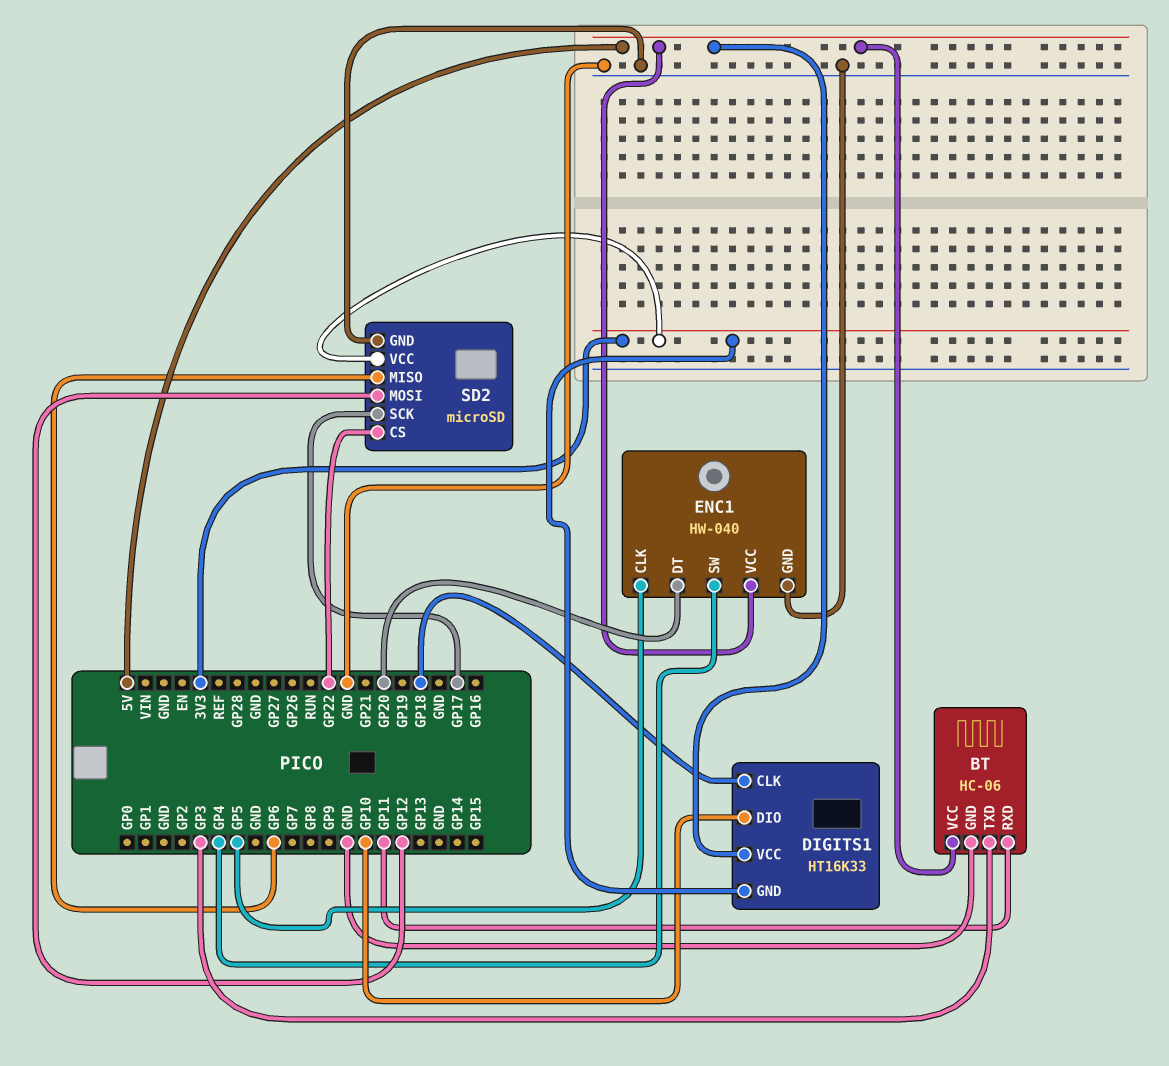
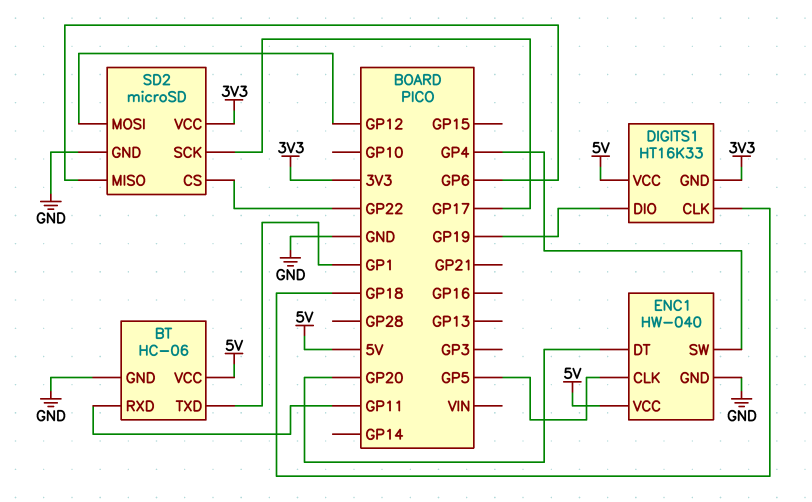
BT pin TXD: GP3 -> GP1
DIGITS1 pin DIO: GP10 -> GP19

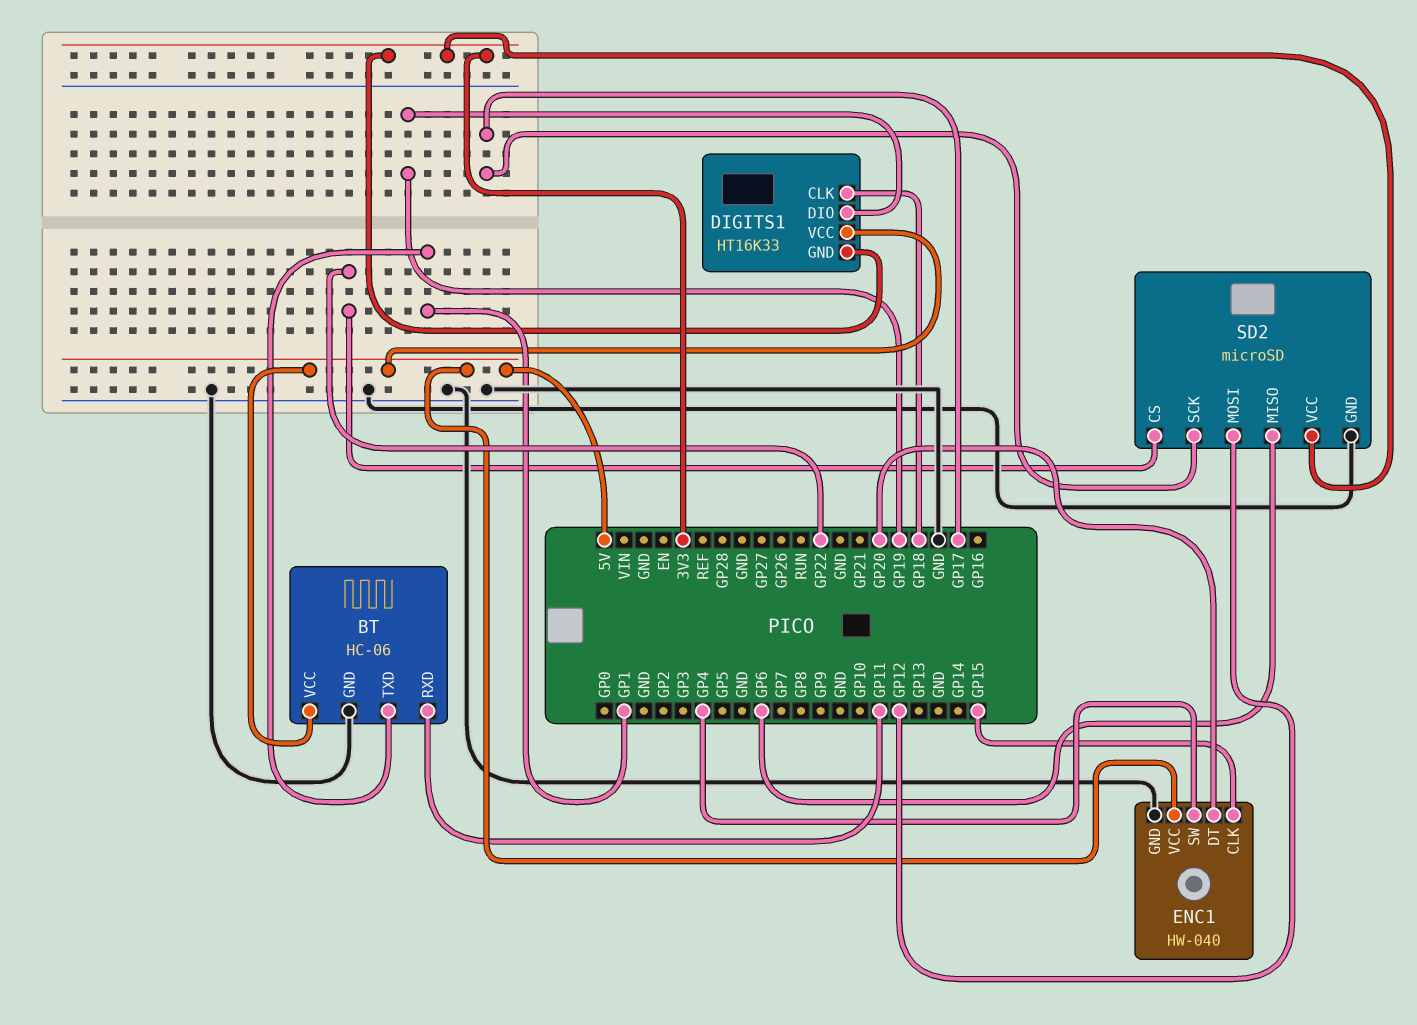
ENC1 pin CLK: GP5 -> GP15

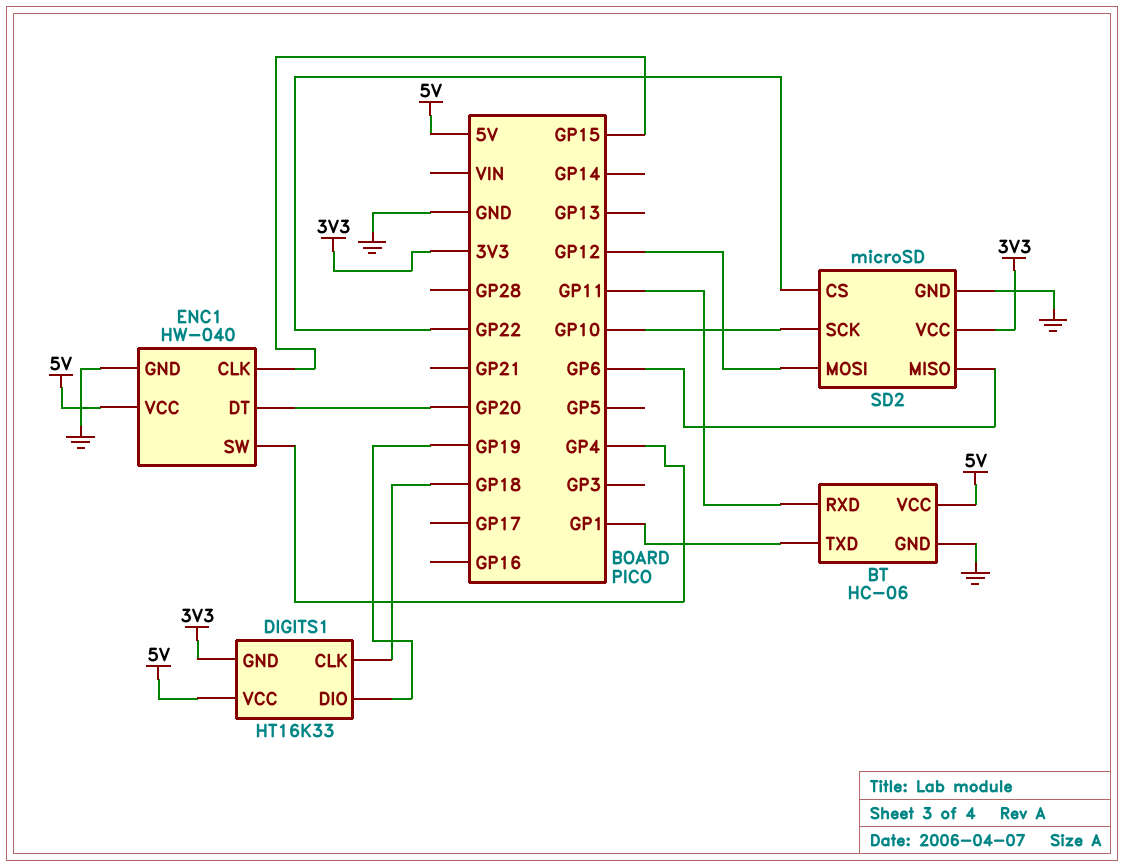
SD2 pin SCK: GP17 -> GP10

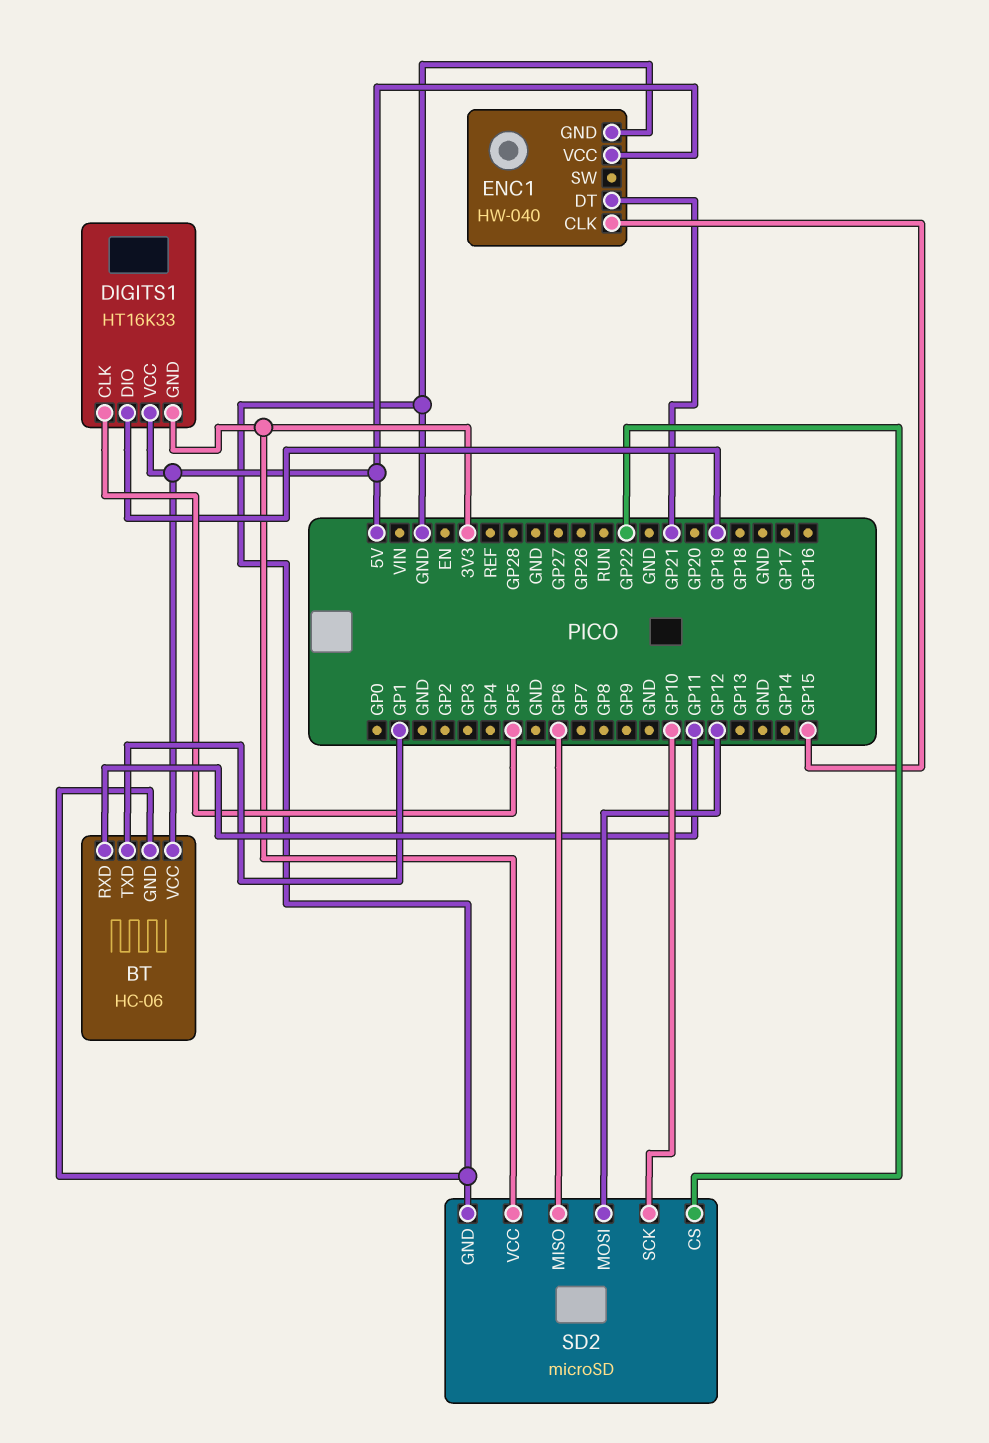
DIGITS1 pin CLK: GP18 -> GP5
ENC1 pin DT: GP20 -> GP21
ENC1 pin SW: GP4 -> none

